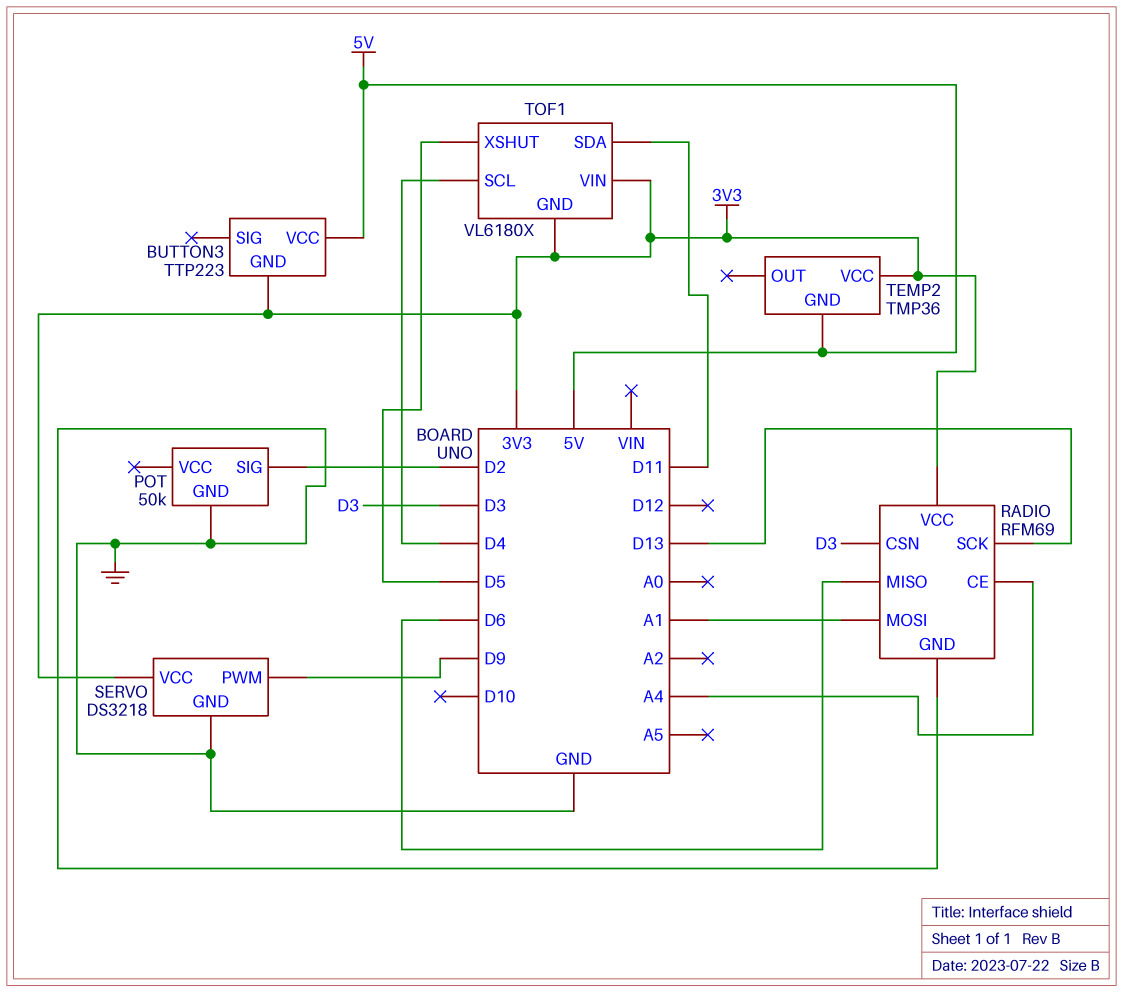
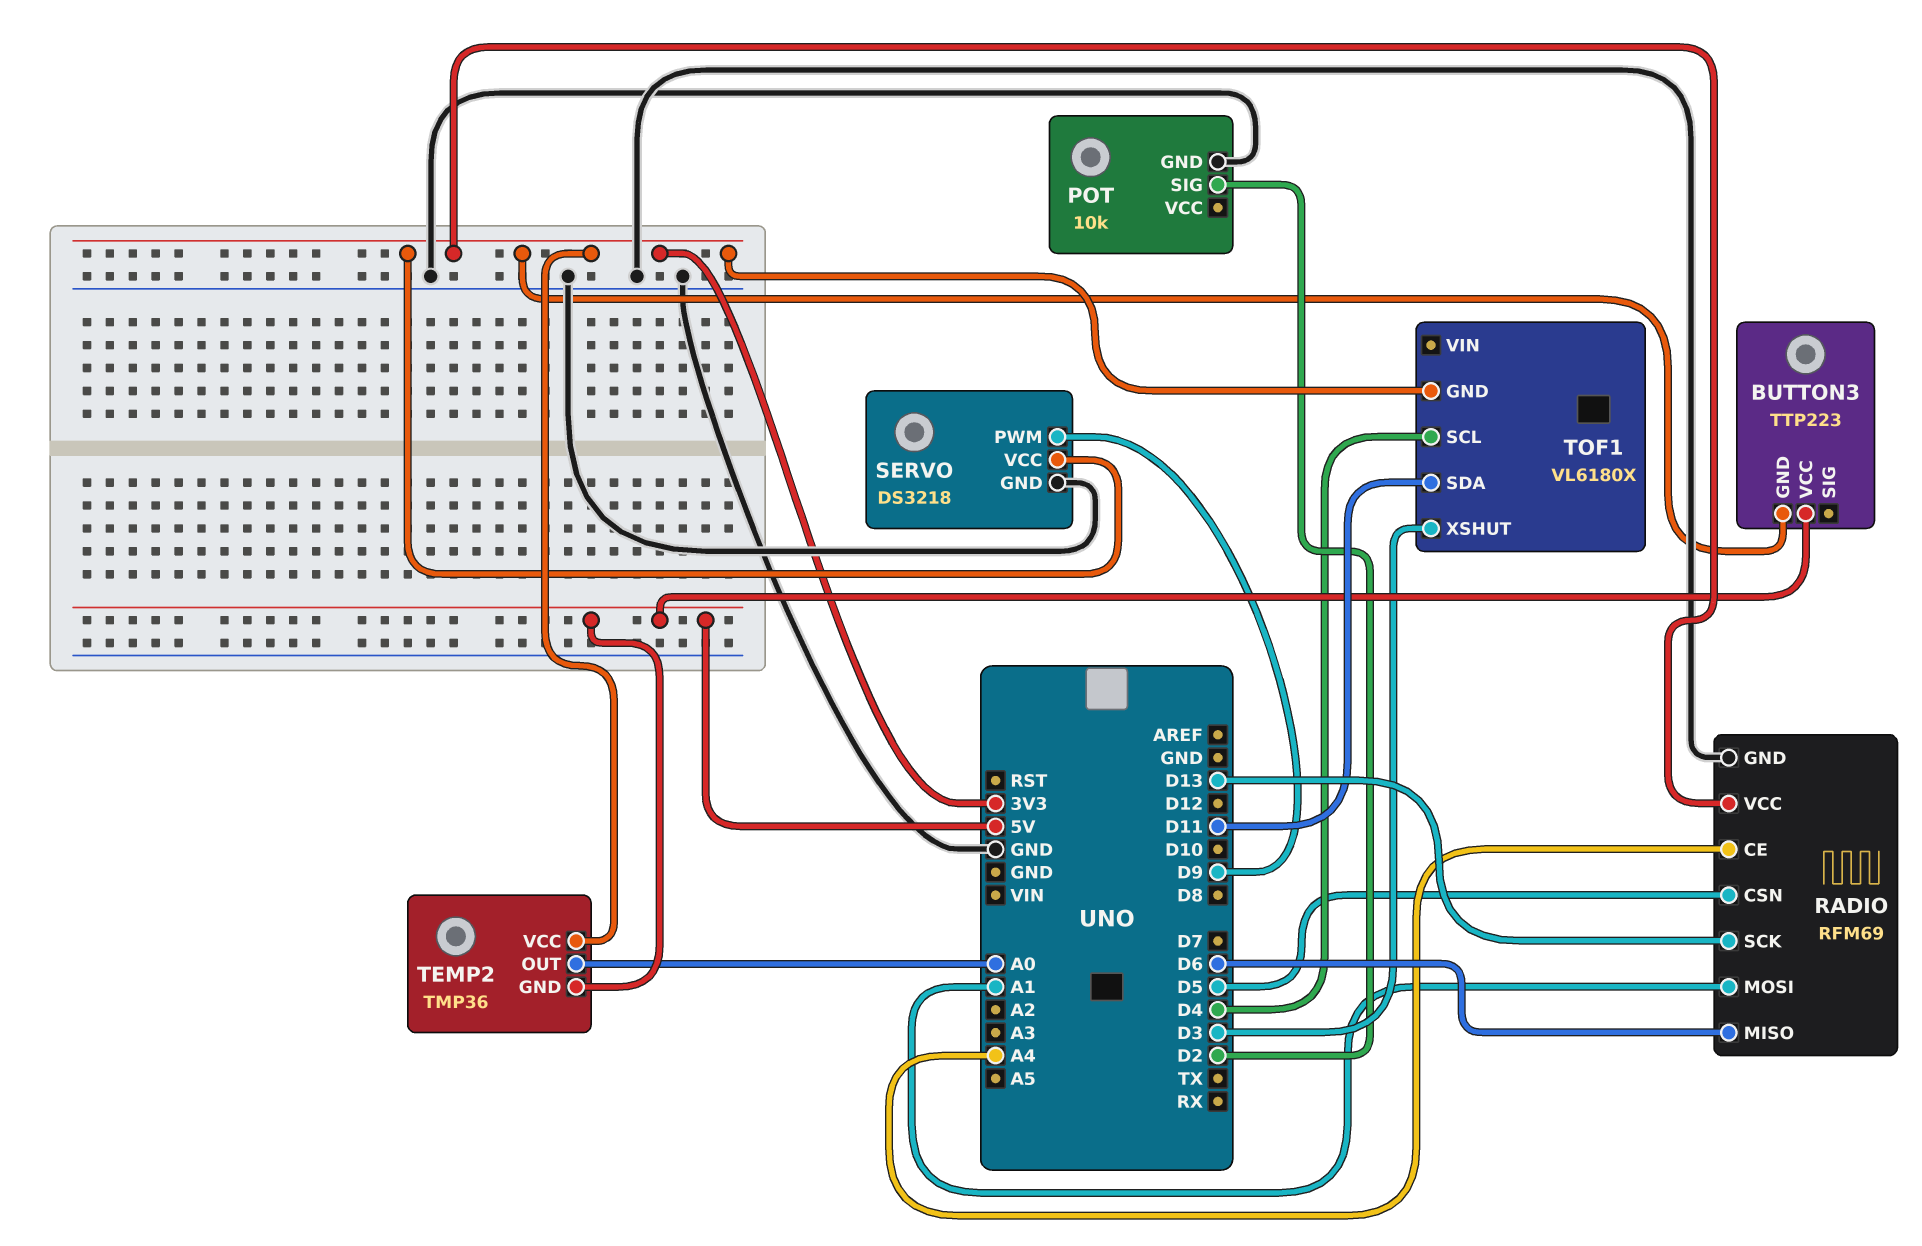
POT: 50k -> 10k
RADIO pin CSN: D3 -> D5
TEMP2 pin OUT: none -> A0
TOF1 pin VIN: 3V3 -> none
TOF1 pin XSHUT: D5 -> D3

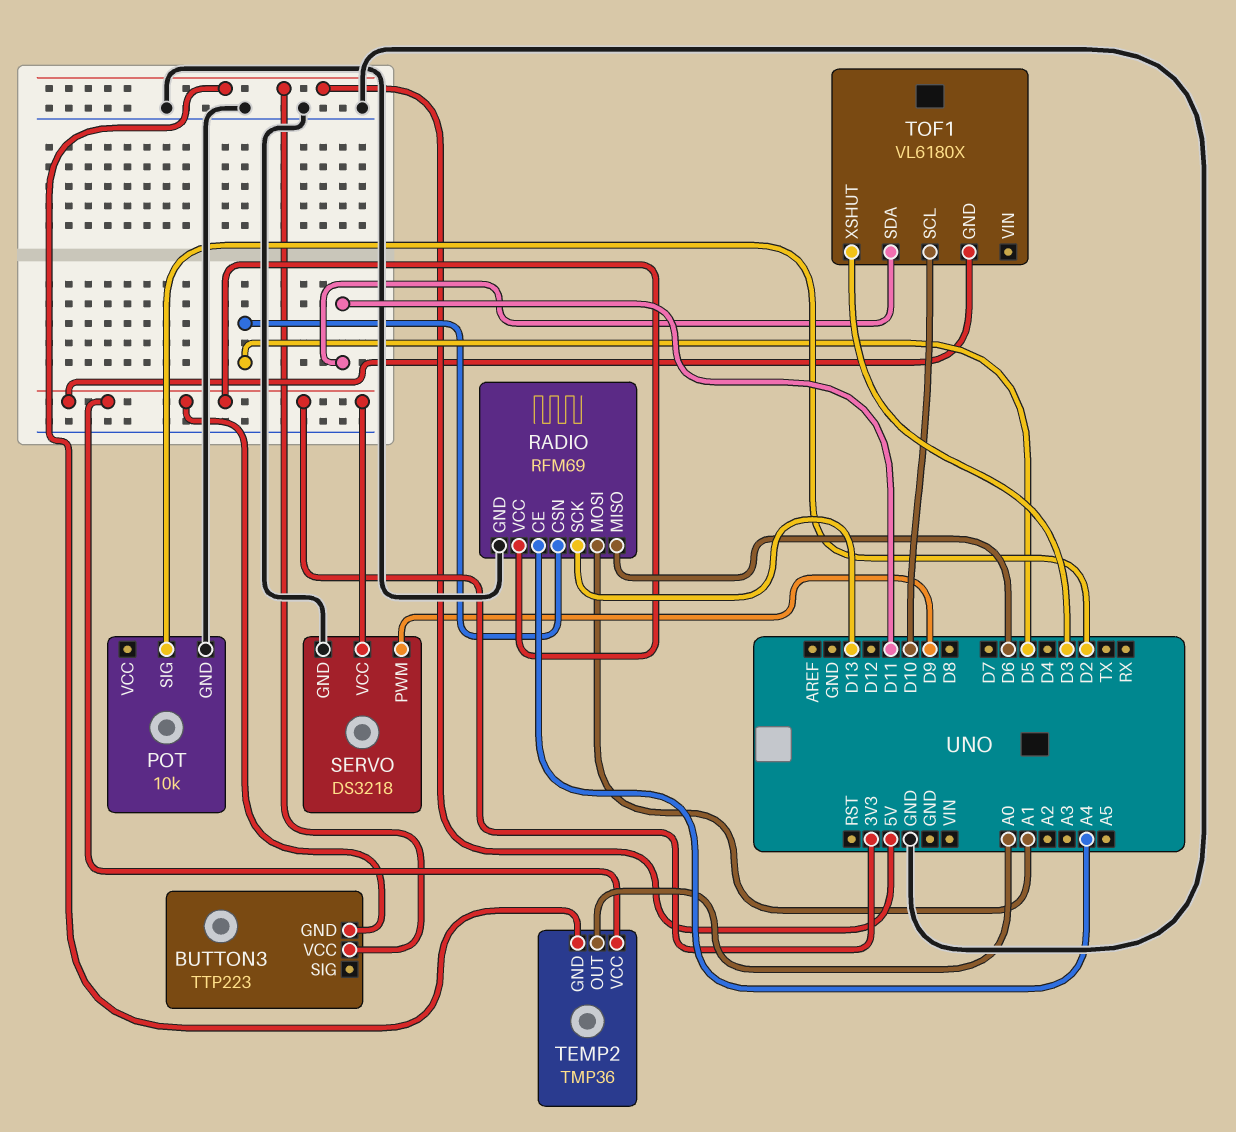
TOF1 pin SCL: D4 -> D10

